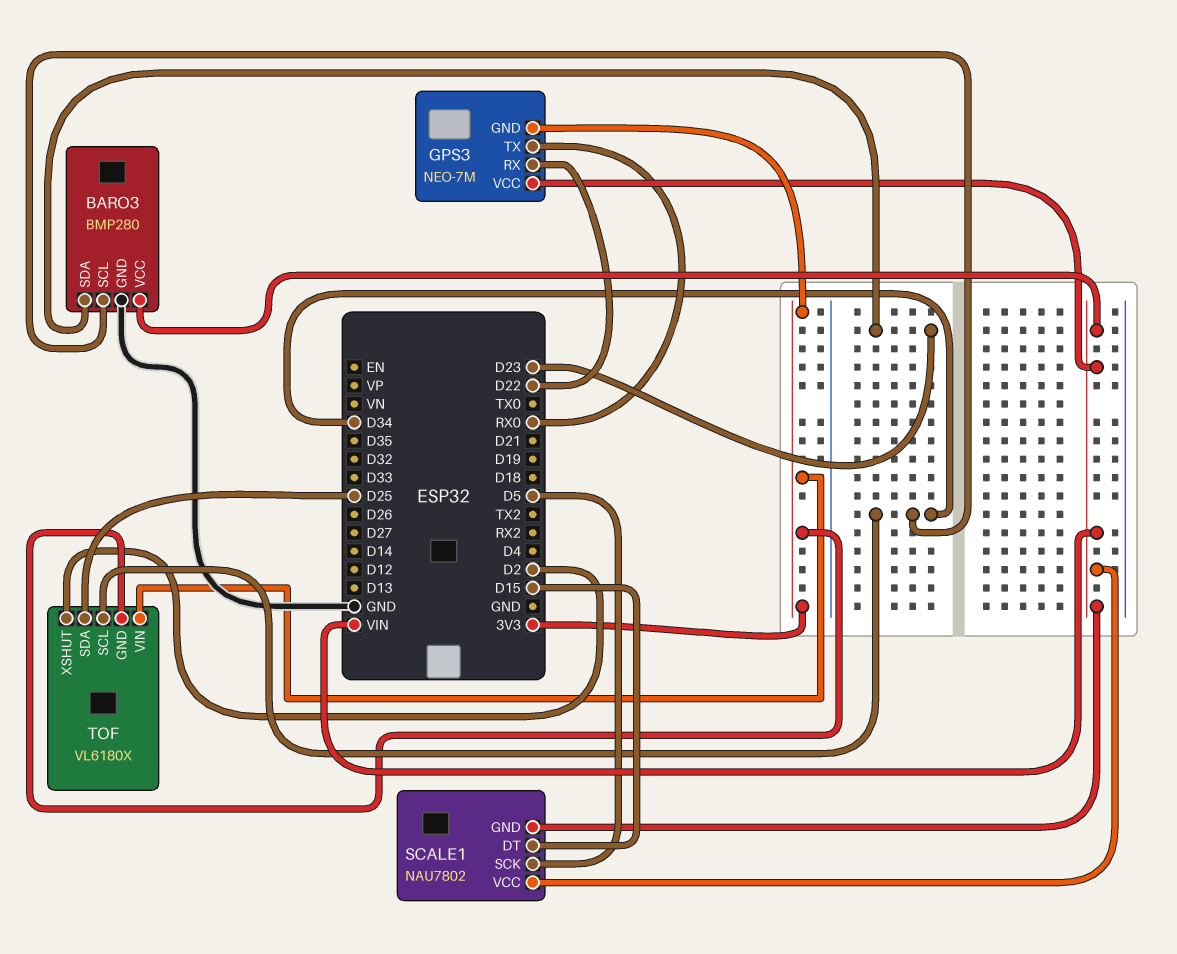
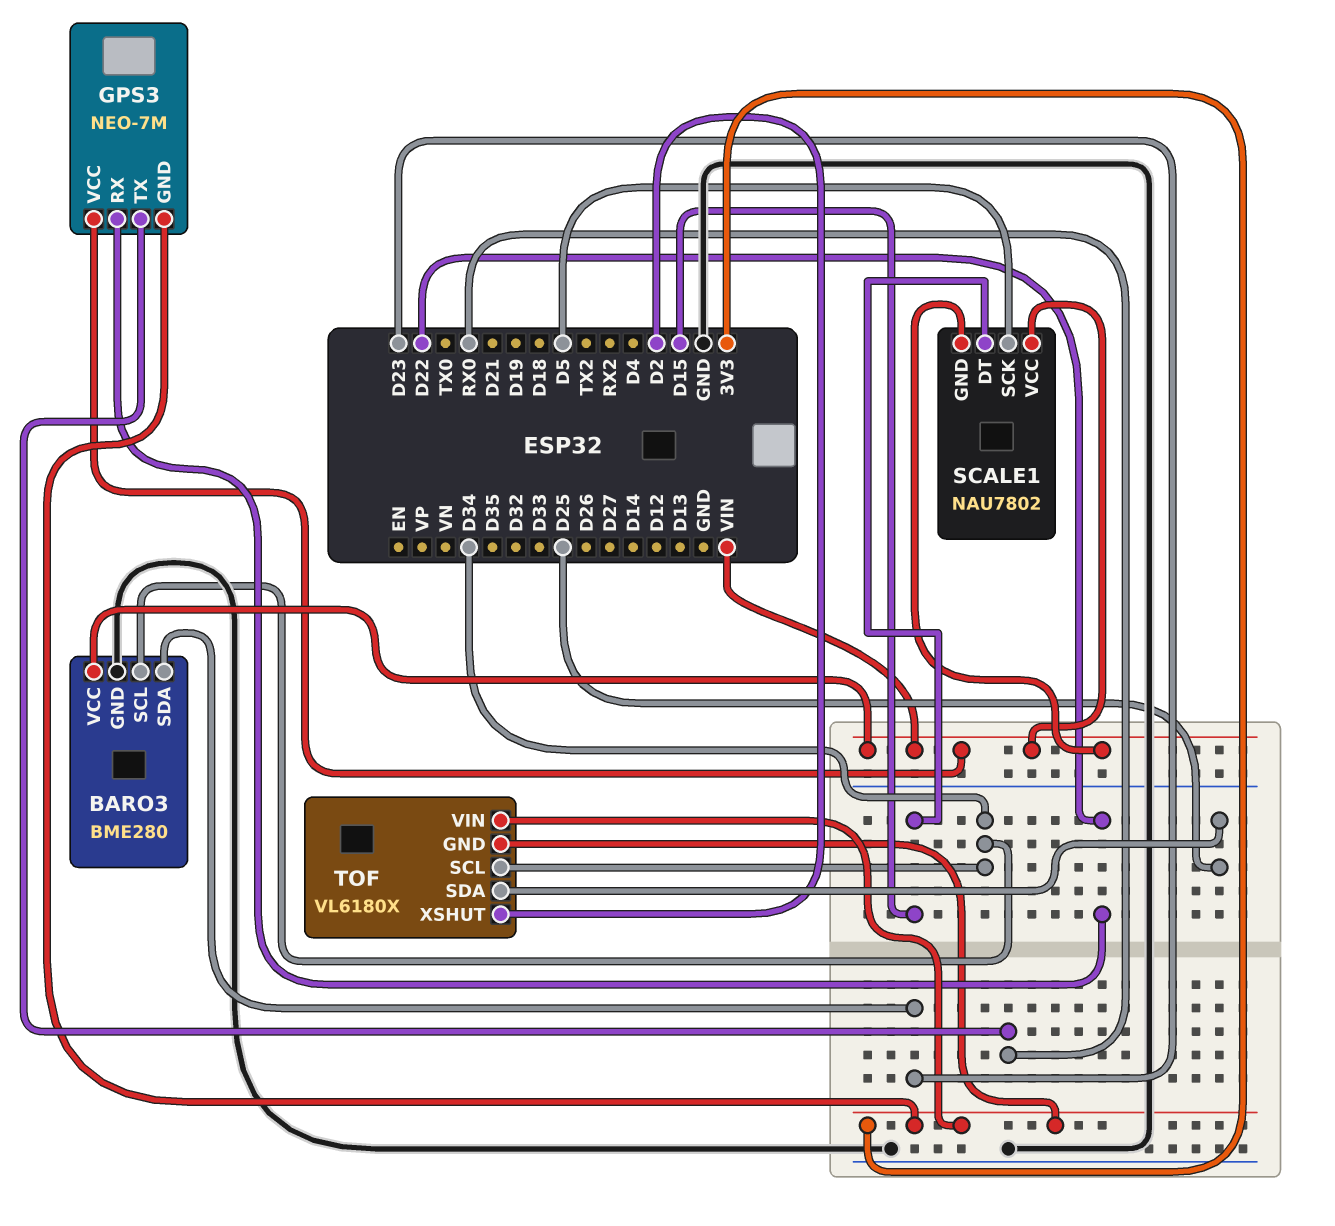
BARO3: BMP280 -> BME280

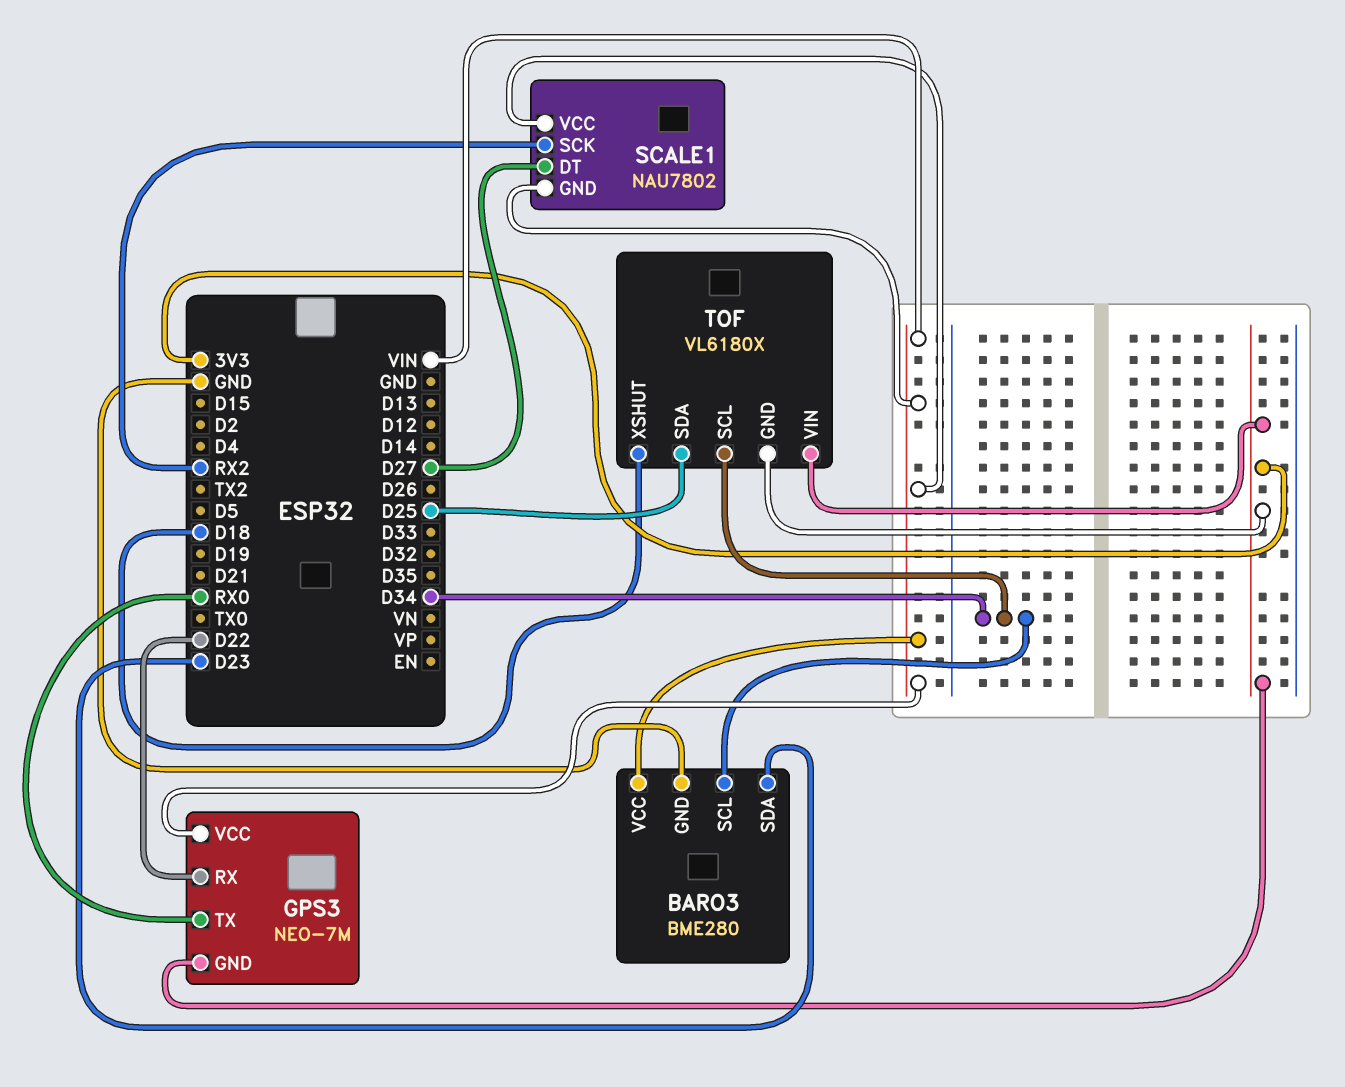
SCALE1 pin DT: D15 -> D27
SCALE1 pin SCK: D5 -> RX2
TOF pin XSHUT: D2 -> D18

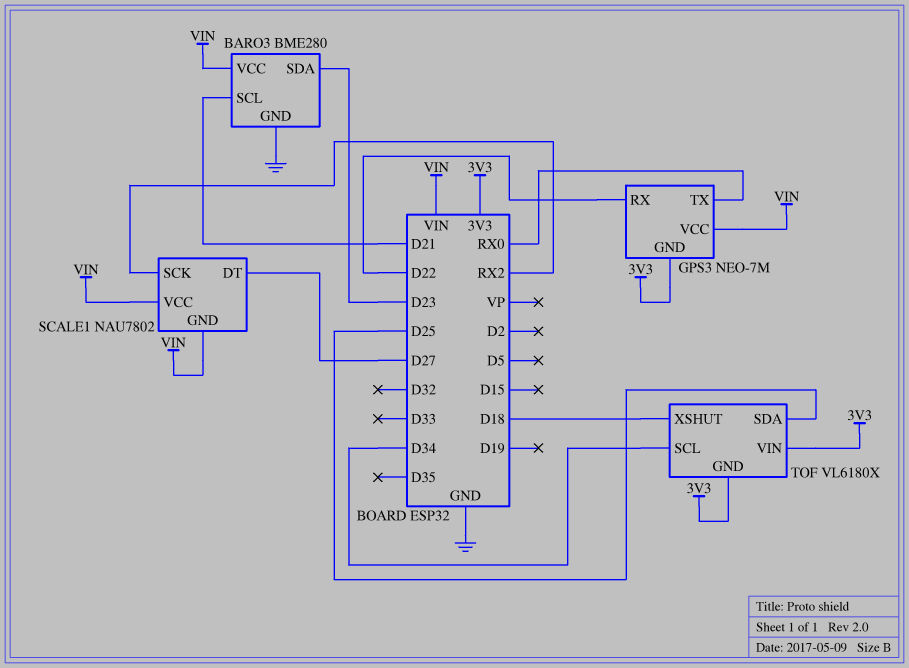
BARO3 pin SCL: D34 -> D21

